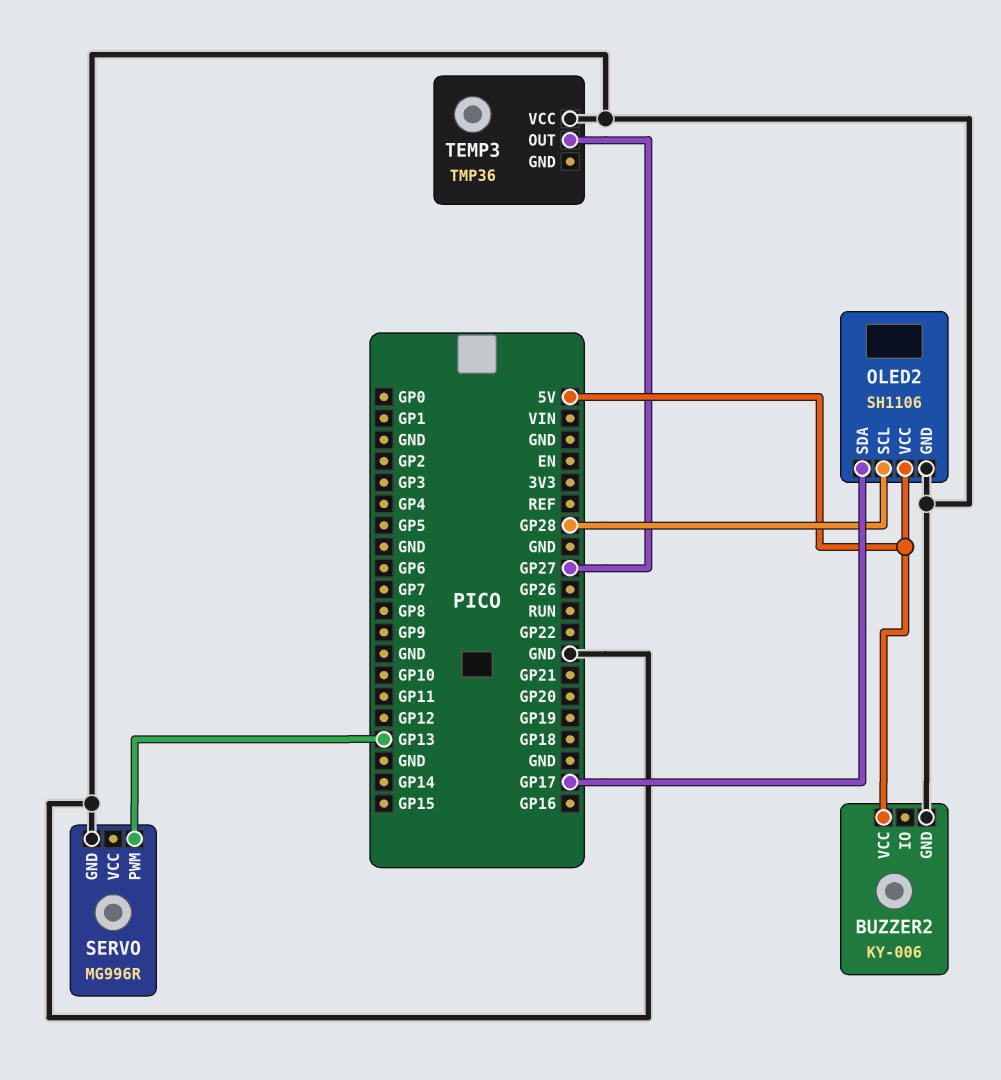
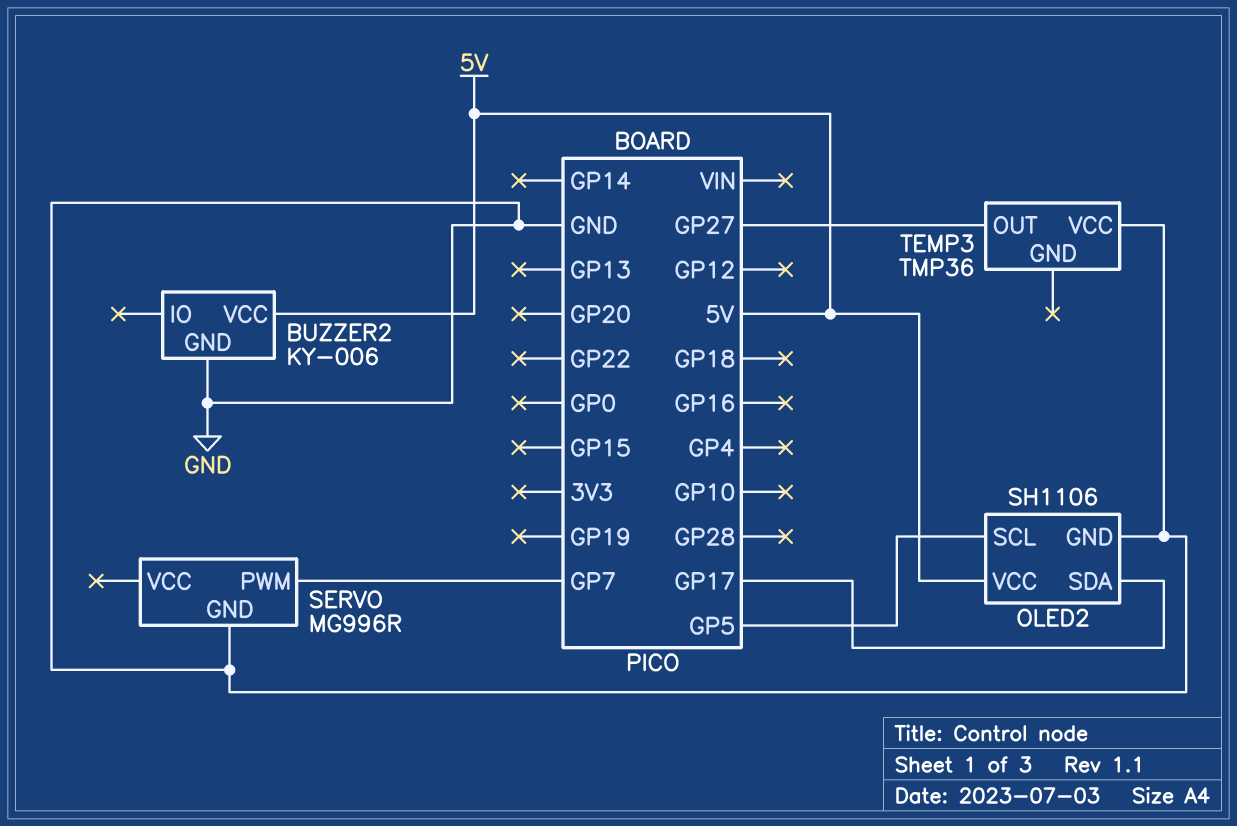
OLED2 pin SCL: GP28 -> GP5
SERVO pin PWM: GP13 -> GP7

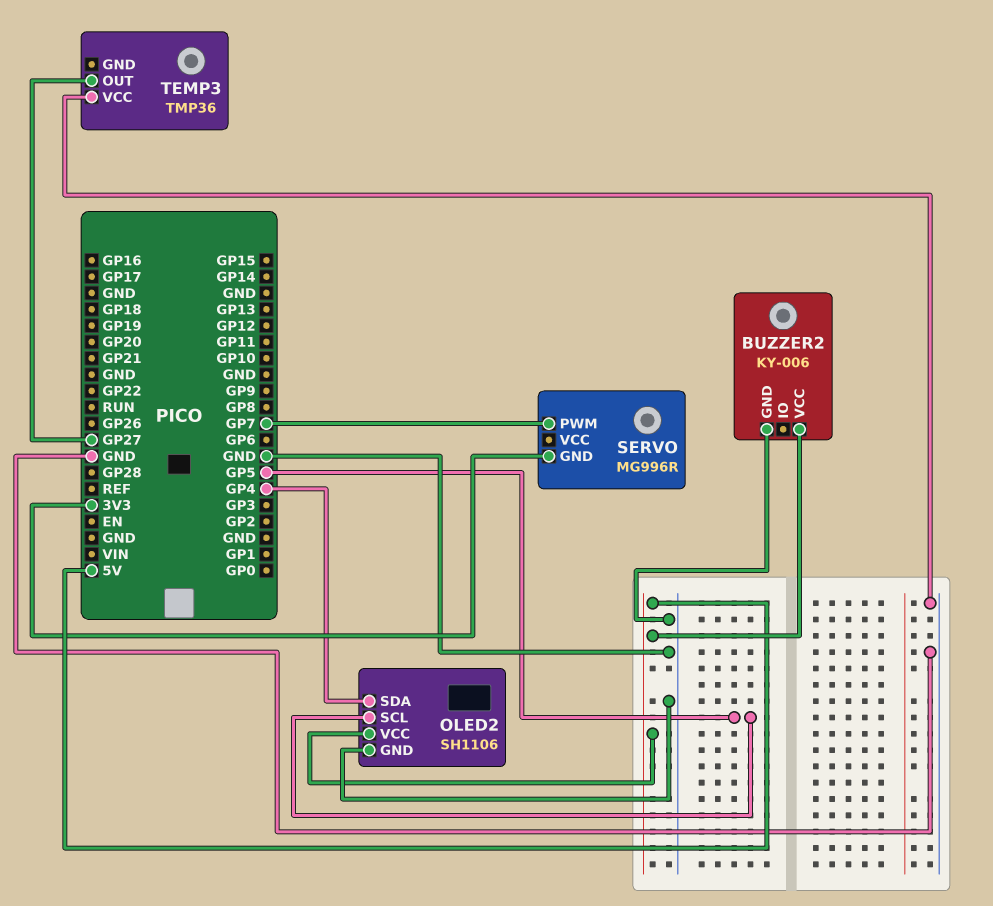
OLED2 pin SDA: GP17 -> GP4
SERVO pin GND: GND -> 3V3

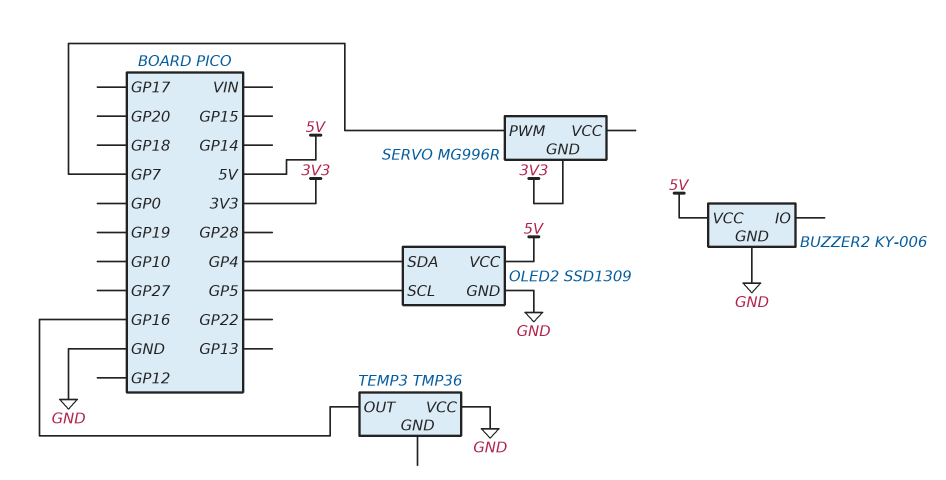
OLED2: SH1106 -> SSD1309
TEMP3 pin OUT: GP27 -> GP16

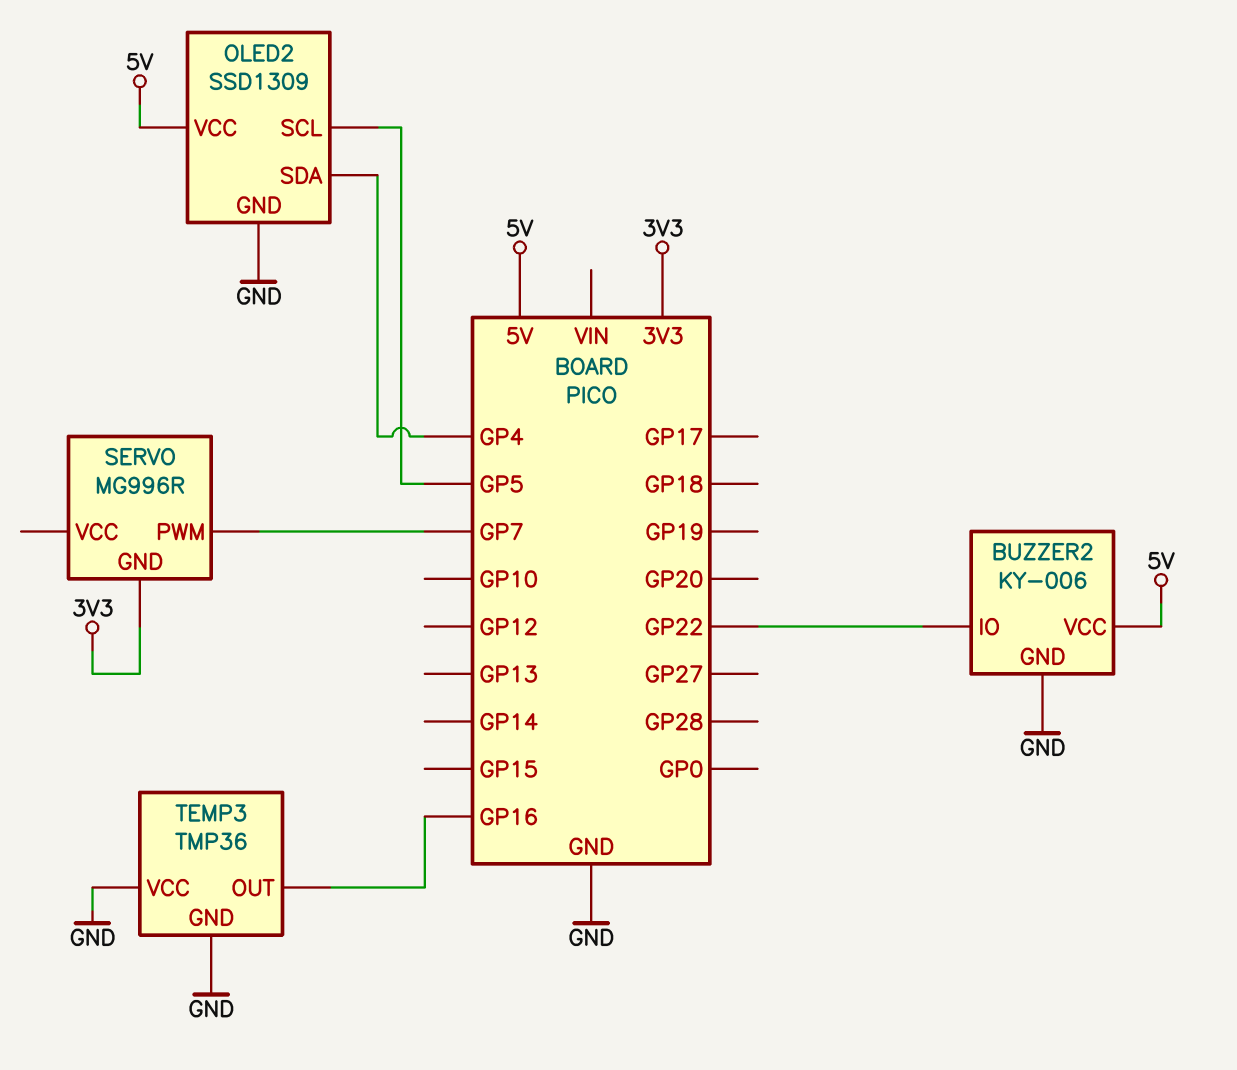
BUZZER2 pin IO: none -> GP22
TEMP3 pin GND: none -> GND

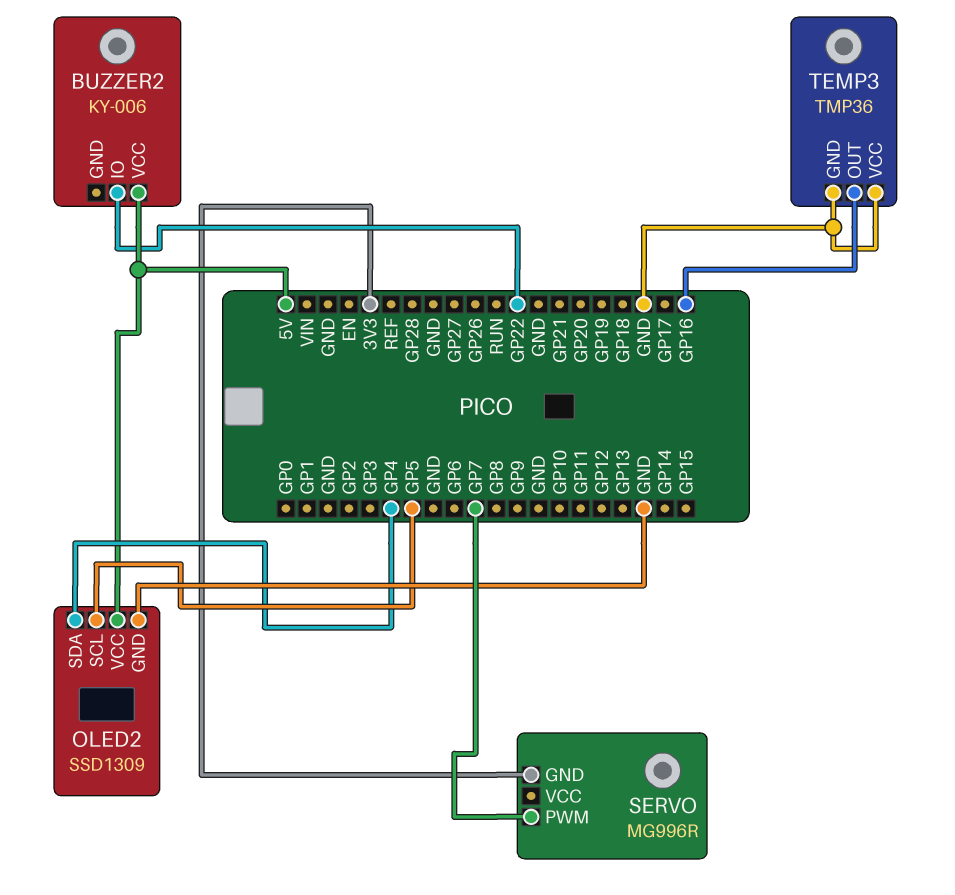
BUZZER2 pin GND: GND -> none

